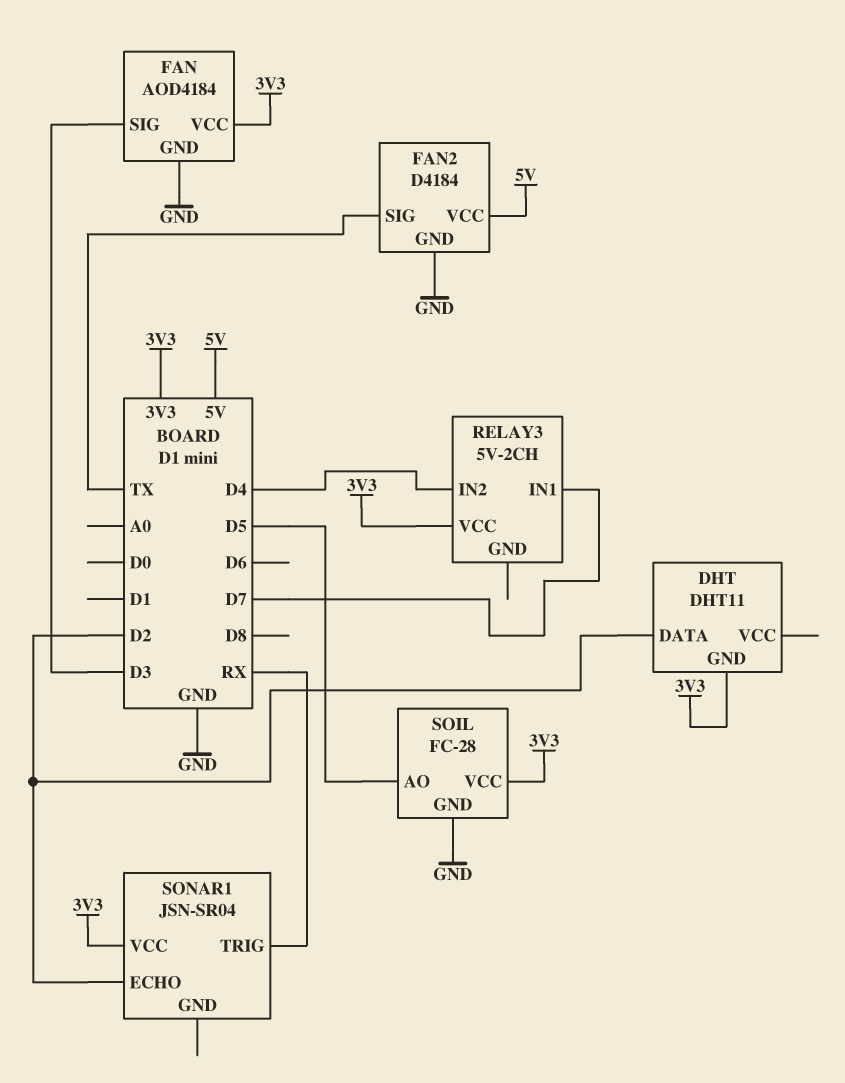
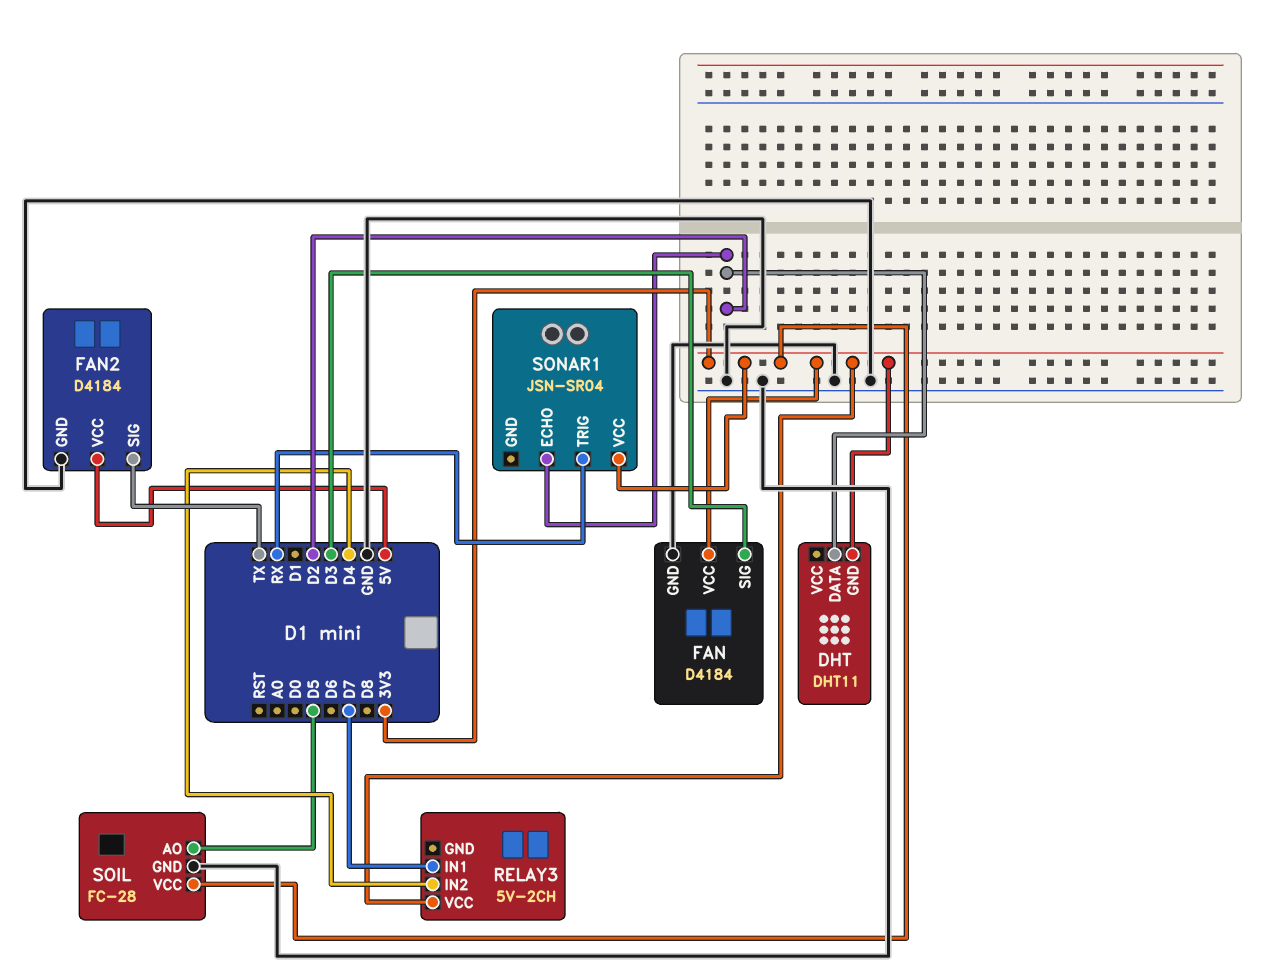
FAN: AOD4184 -> D4184

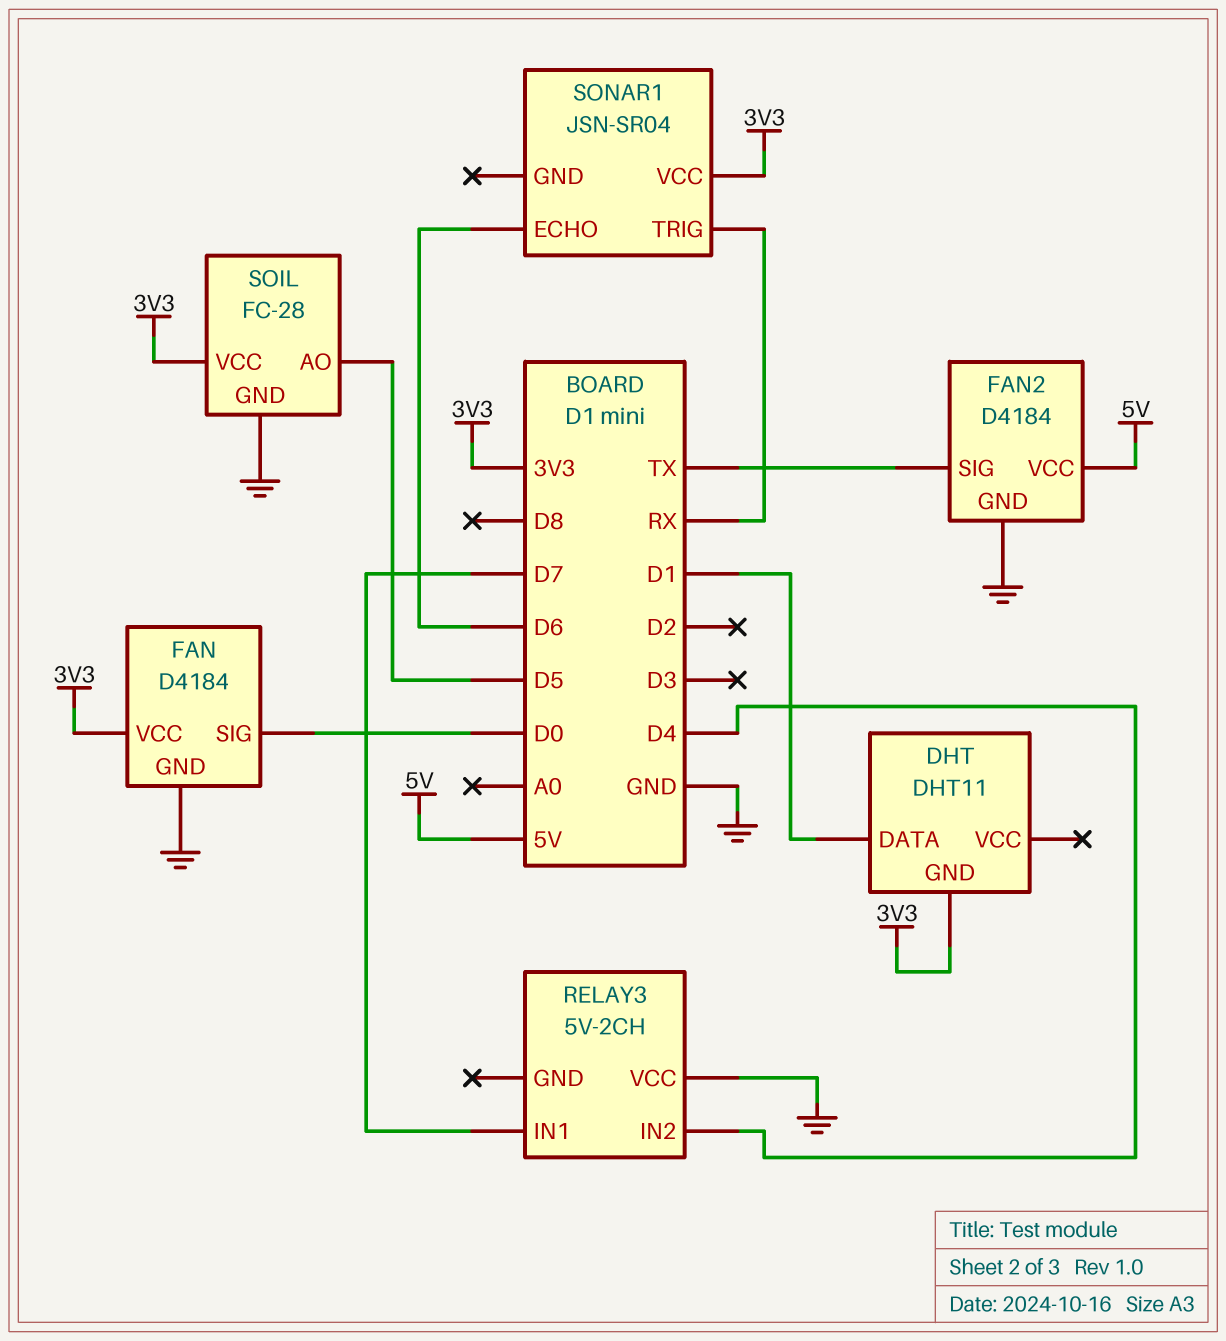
DHT pin DATA: D2 -> D1
FAN pin SIG: D3 -> D0
RELAY3 pin VCC: 3V3 -> GND
SONAR1 pin ECHO: D2 -> D6

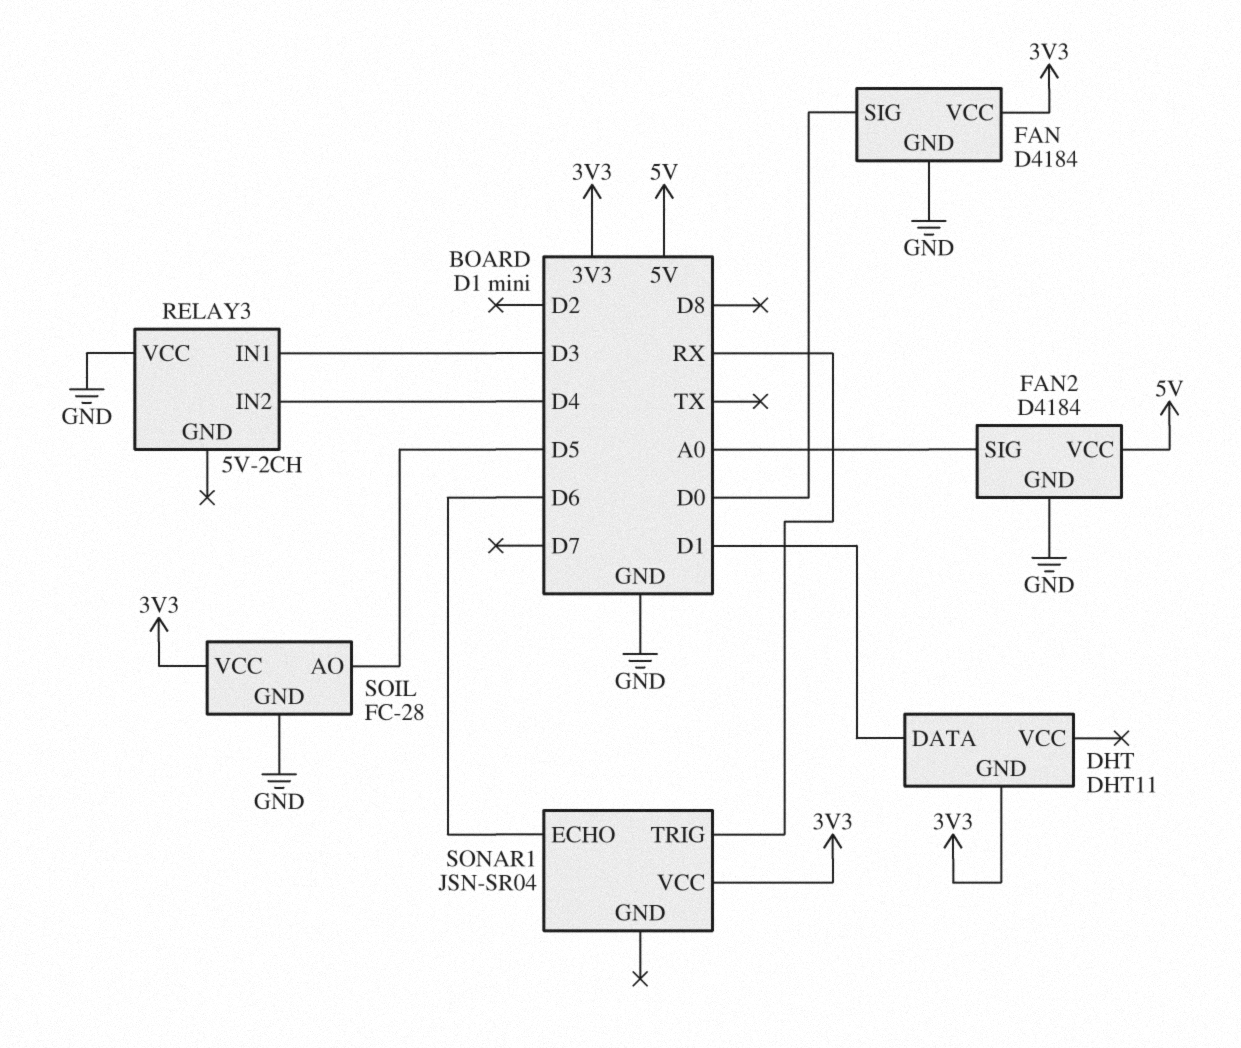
FAN2 pin SIG: TX -> A0
RELAY3 pin IN1: D7 -> D3

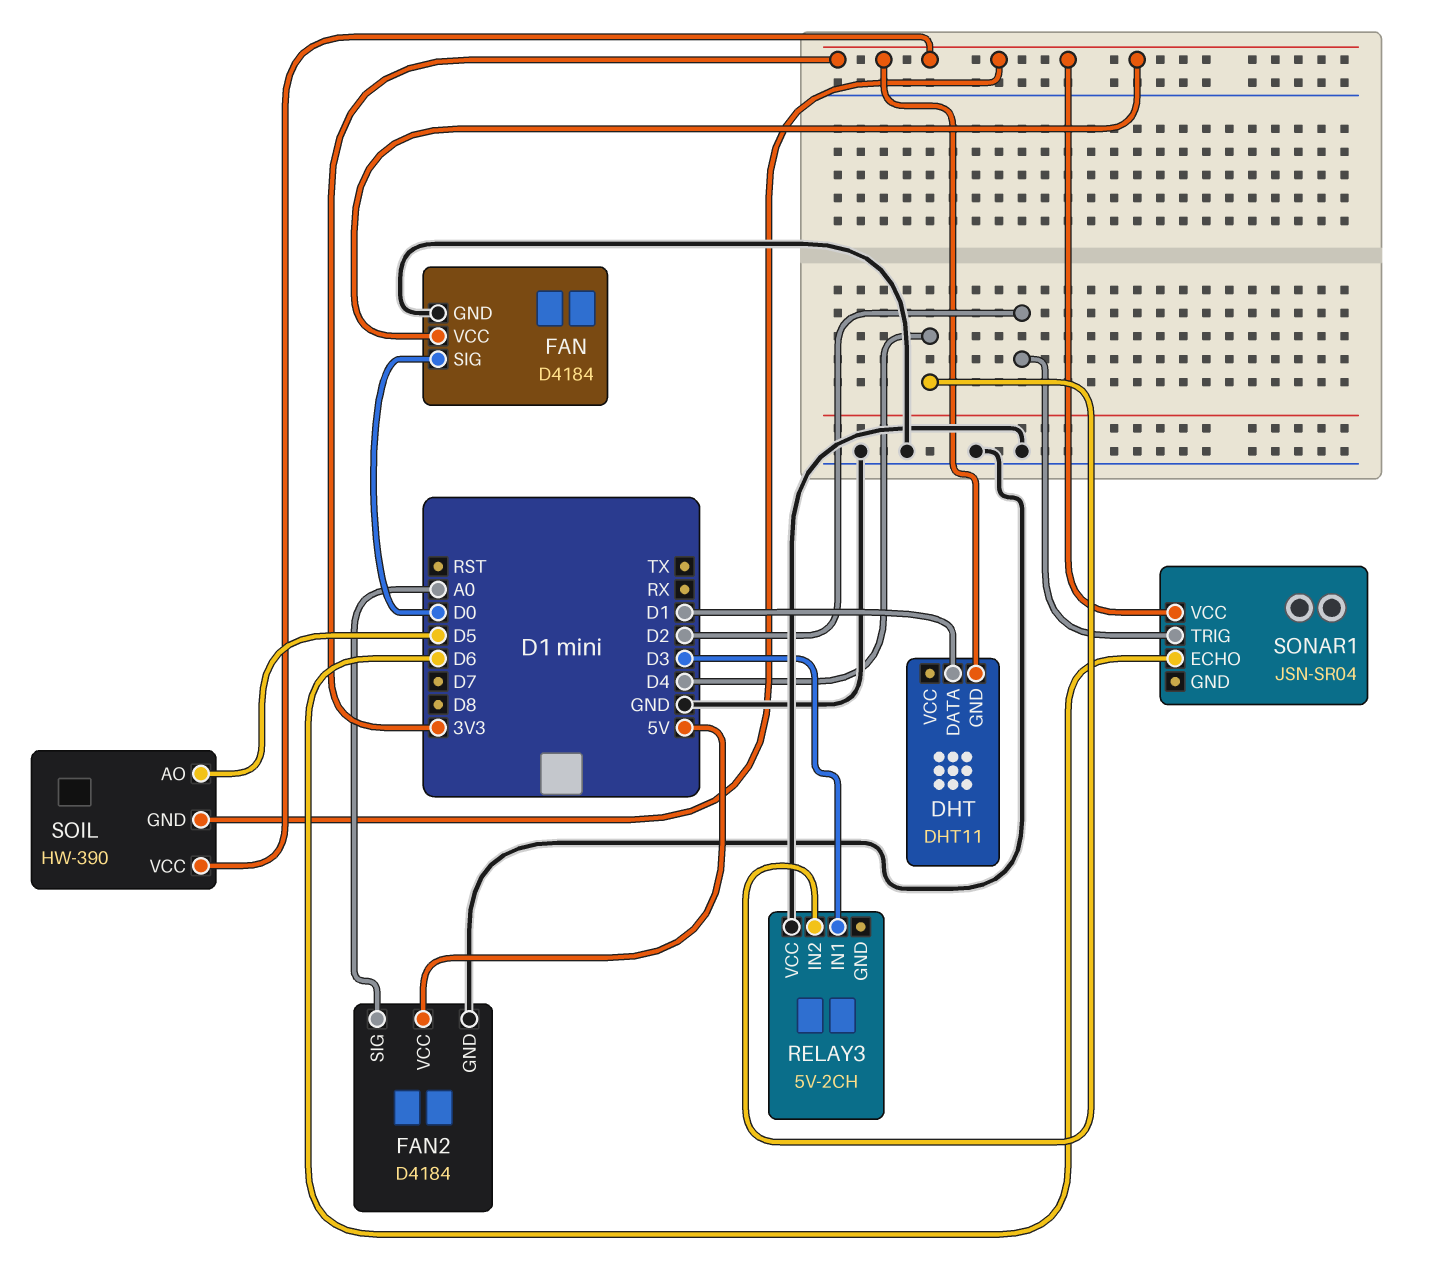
SOIL: FC-28 -> HW-390
SOIL pin GND: GND -> 3V3
SONAR1 pin TRIG: RX -> D2

